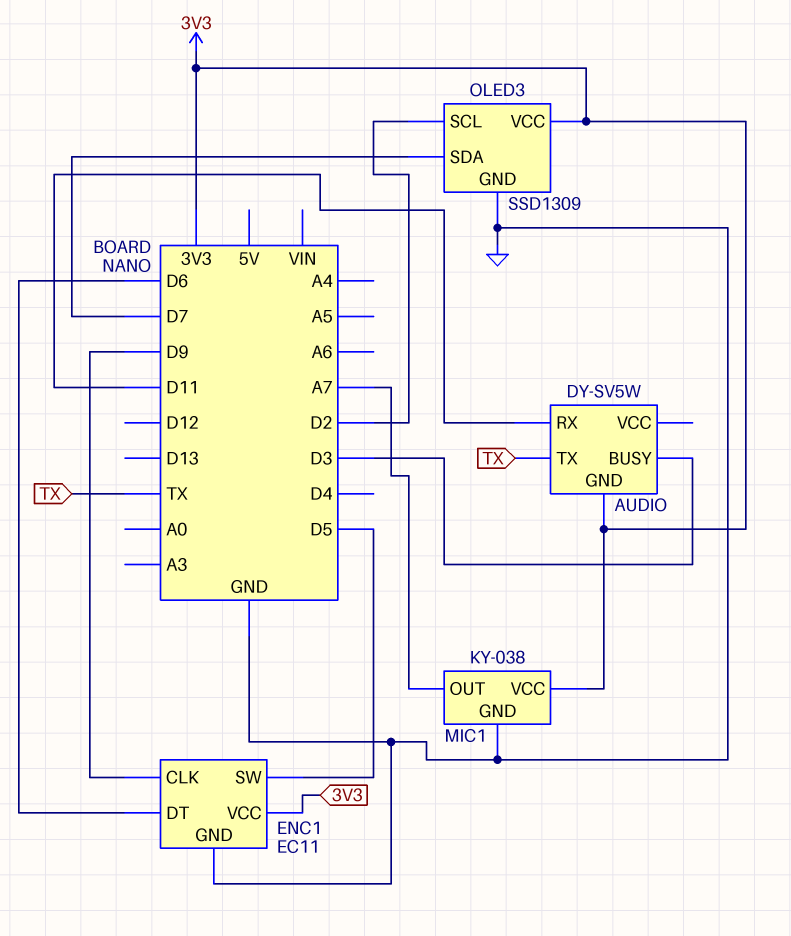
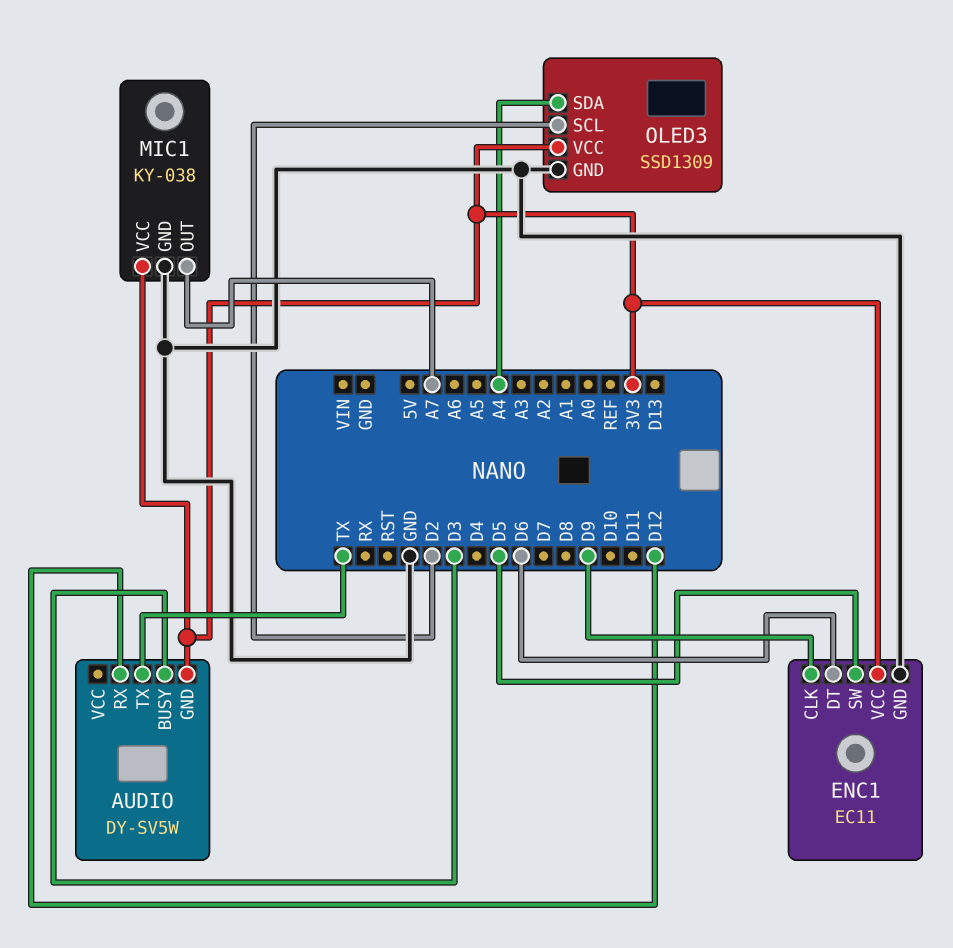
AUDIO pin RX: D11 -> D12
OLED3 pin SDA: D7 -> A4

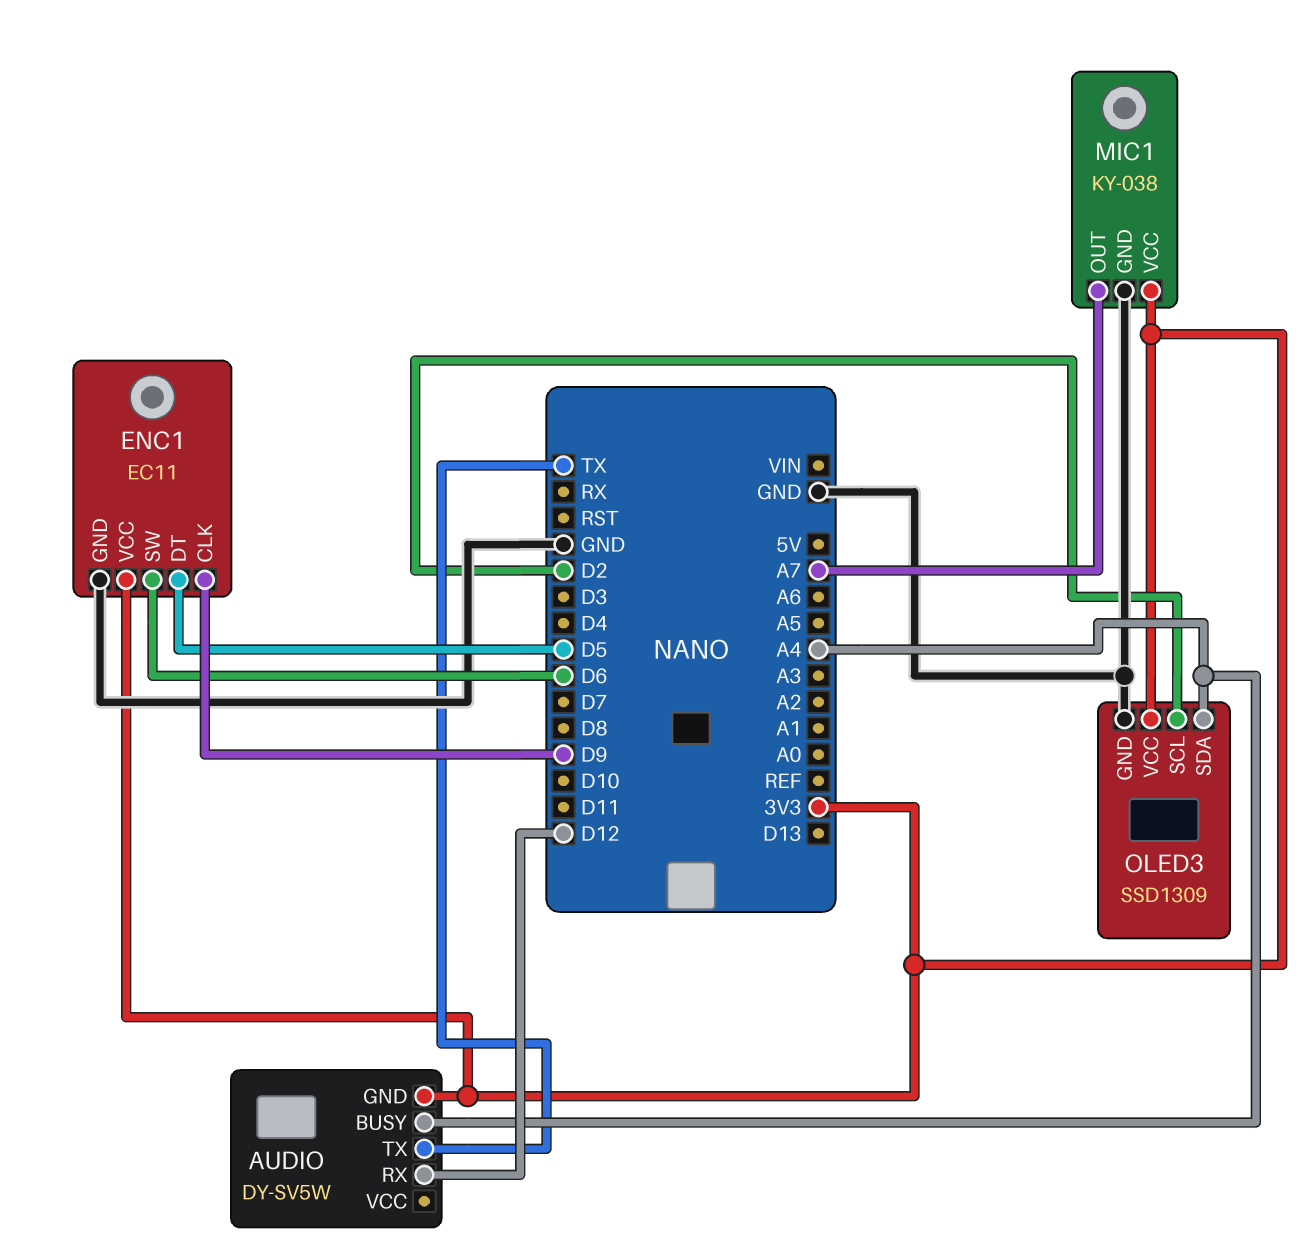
AUDIO pin BUSY: D3 -> A4
ENC1 pin DT: D6 -> D5
ENC1 pin SW: D5 -> D6

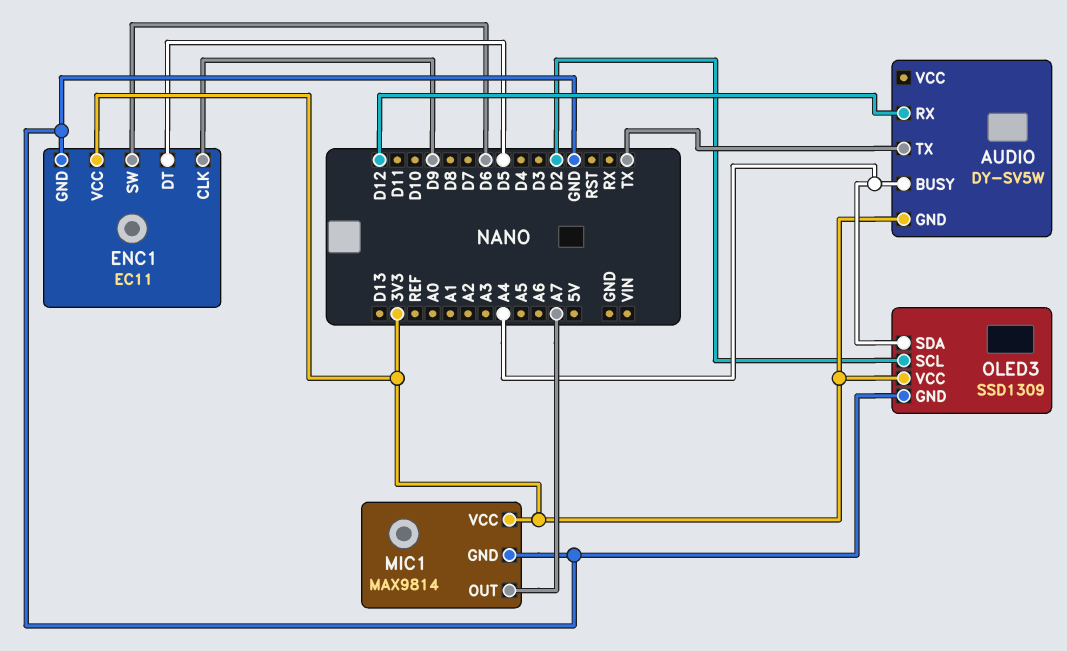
MIC1: KY-038 -> MAX9814

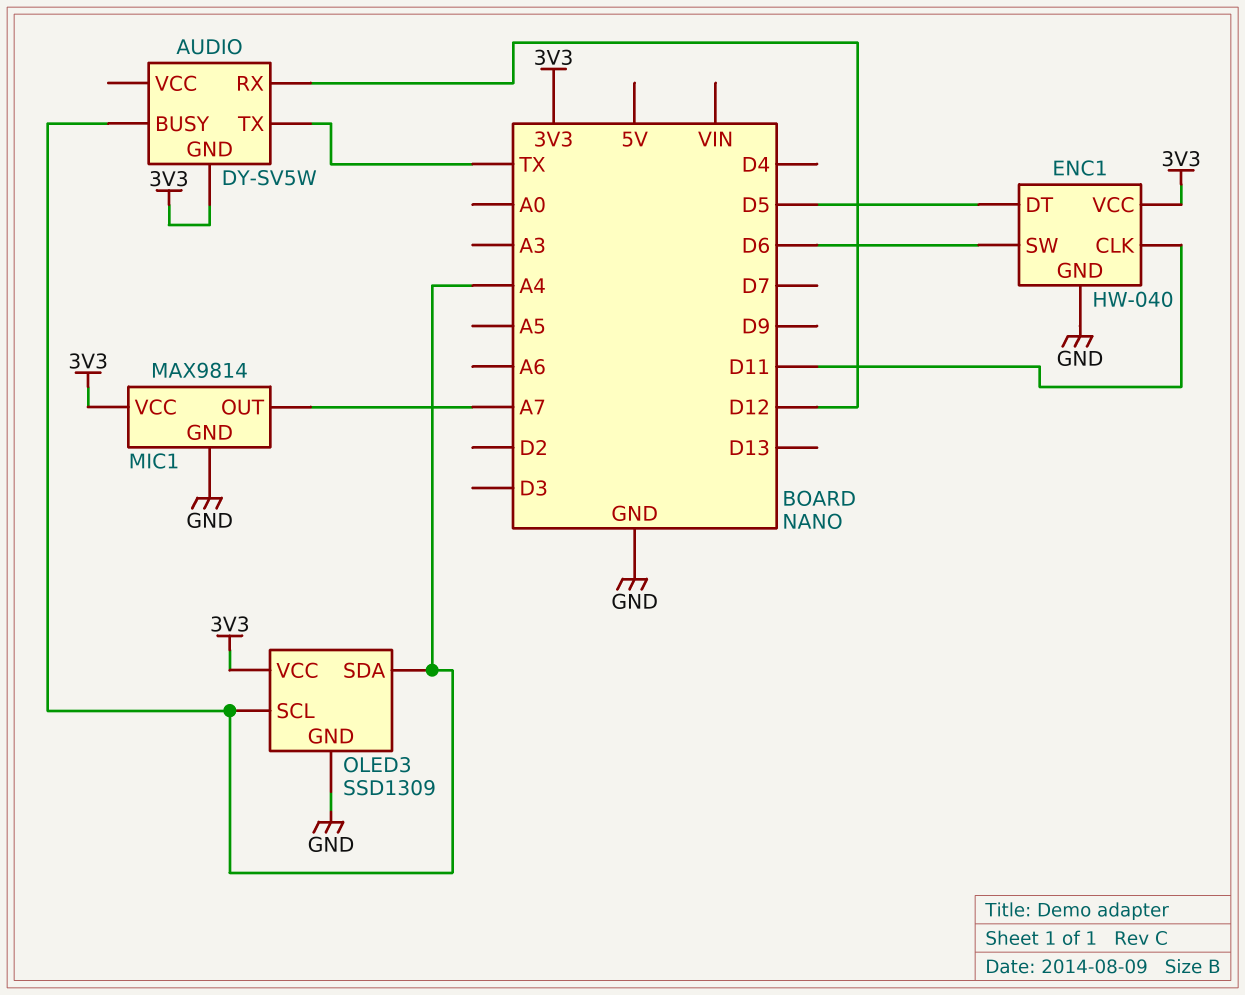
ENC1: EC11 -> HW-040
ENC1 pin CLK: D9 -> D11
OLED3 pin SCL: D2 -> A4

